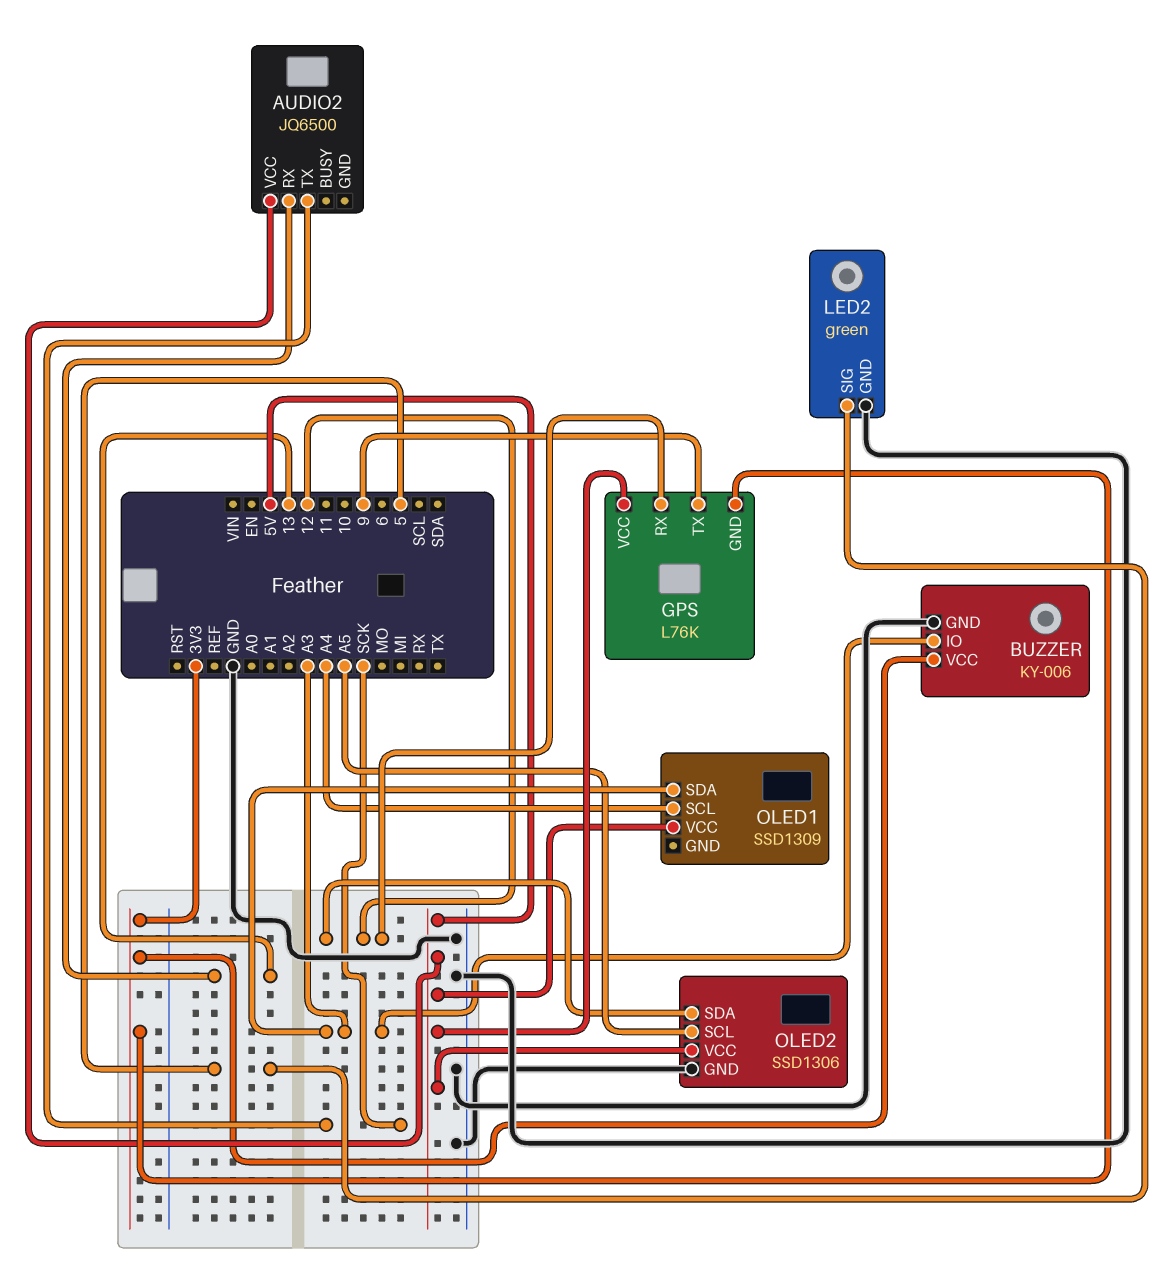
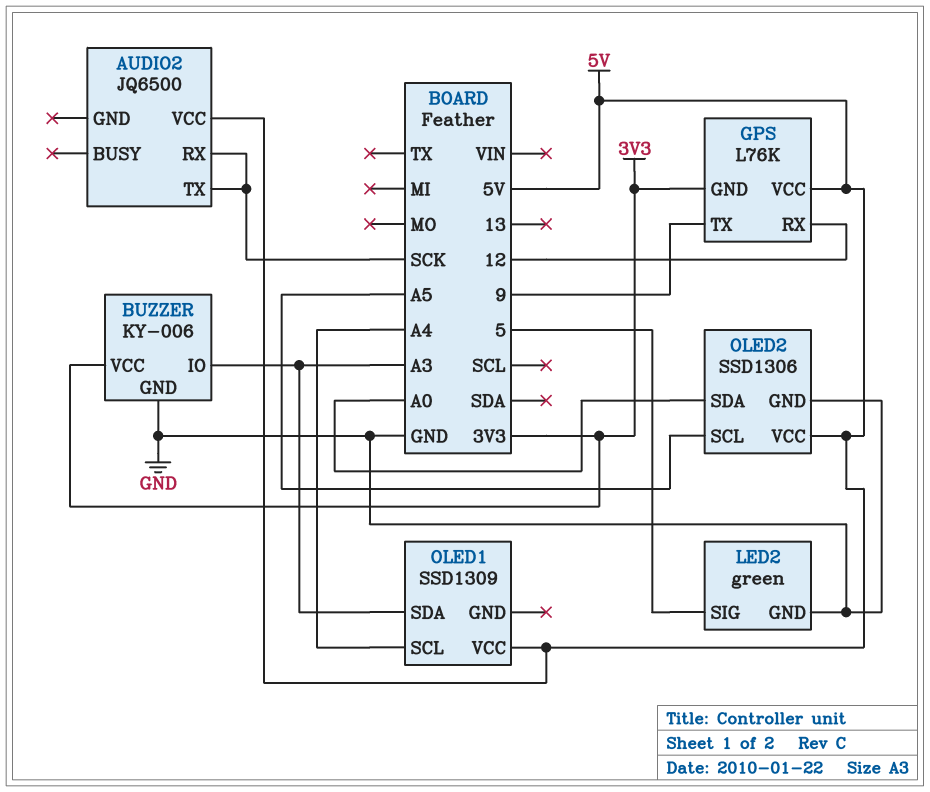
AUDIO2 pin RX: 13 -> SCK
OLED2 pin SDA: 12 -> A0

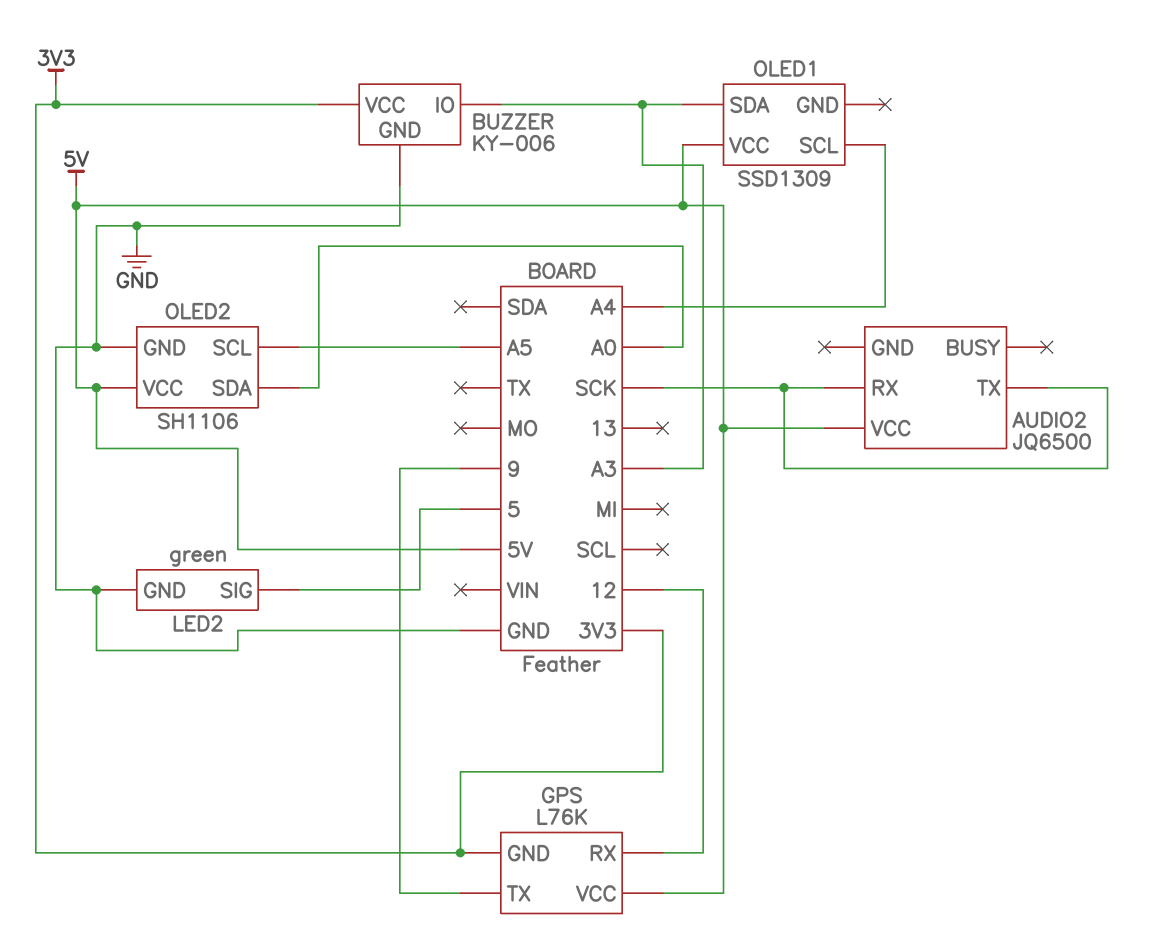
OLED2: SSD1306 -> SH1106

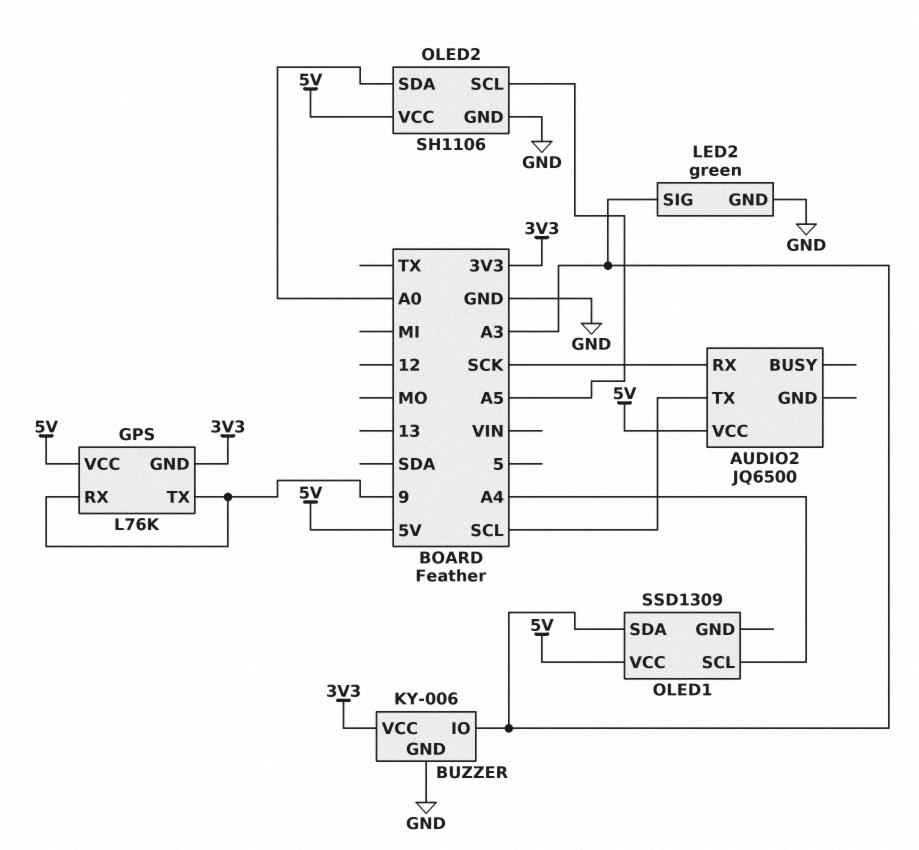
AUDIO2 pin TX: SCK -> SCL
GPS pin RX: 12 -> 9
LED2 pin SIG: 5 -> A3

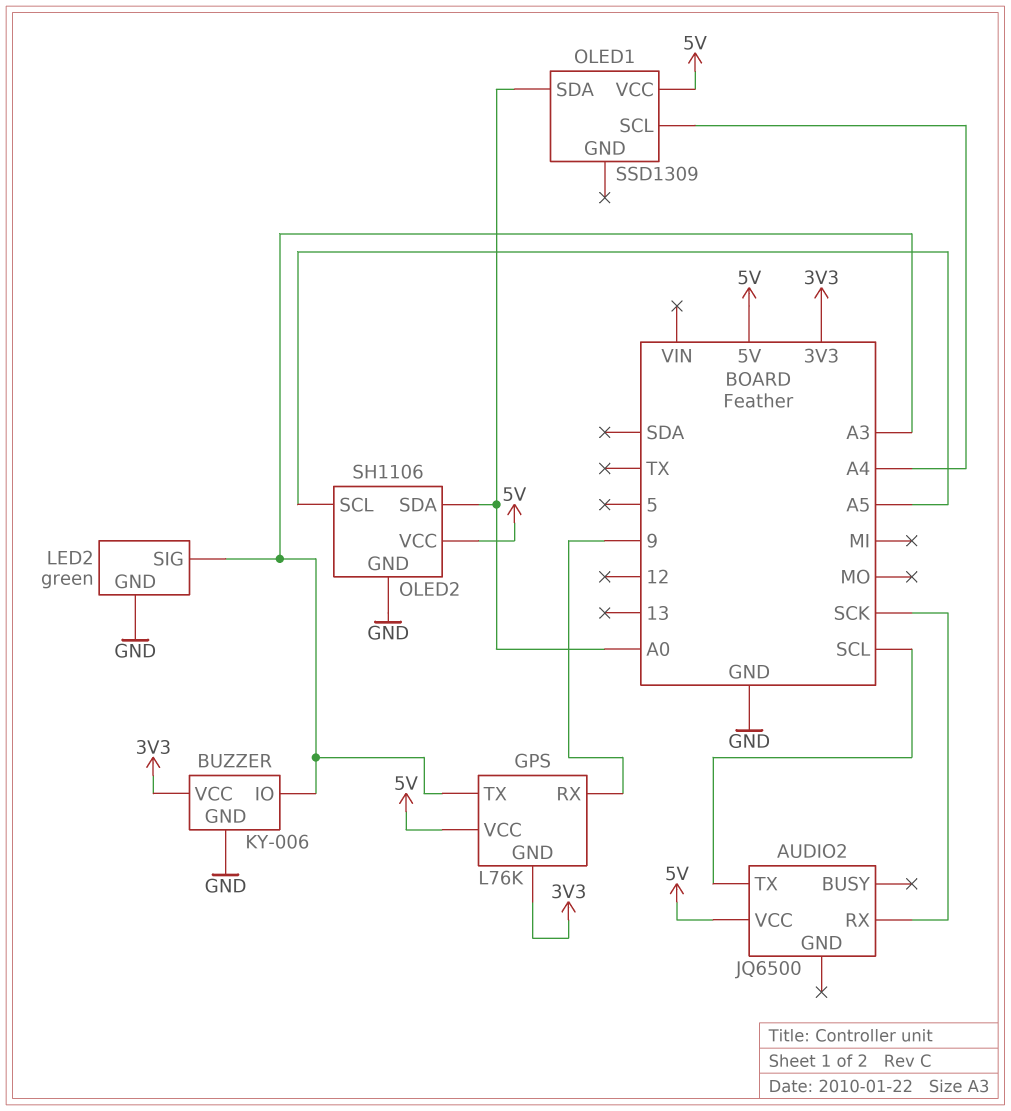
GPS pin TX: 9 -> A3
OLED1 pin SDA: A3 -> A0

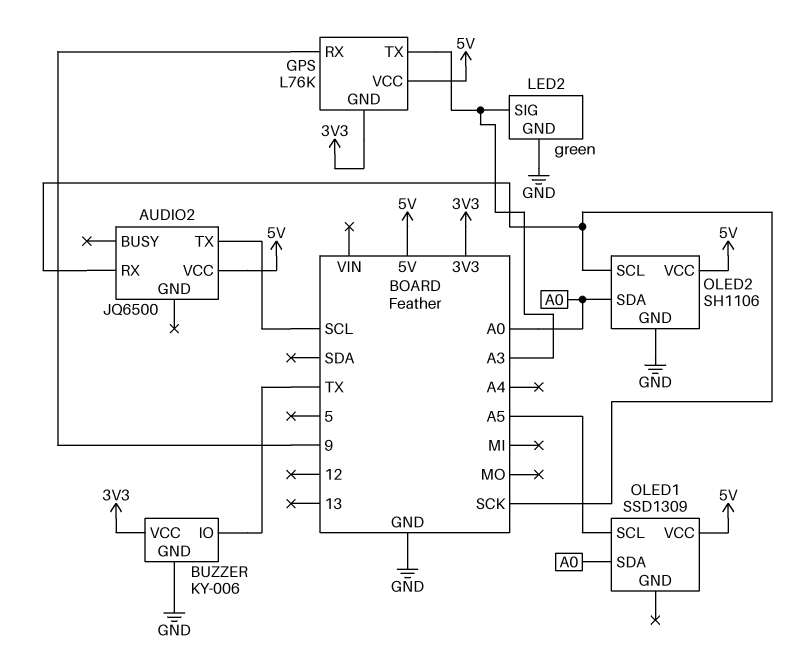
BUZZER pin IO: A3 -> TX
OLED1 pin SCL: A4 -> A5
OLED2 pin SCL: A5 -> SCK

